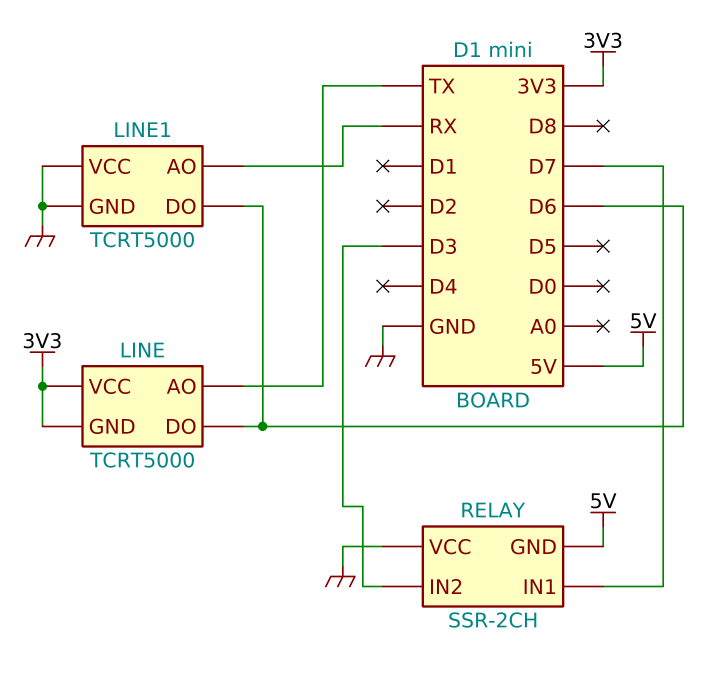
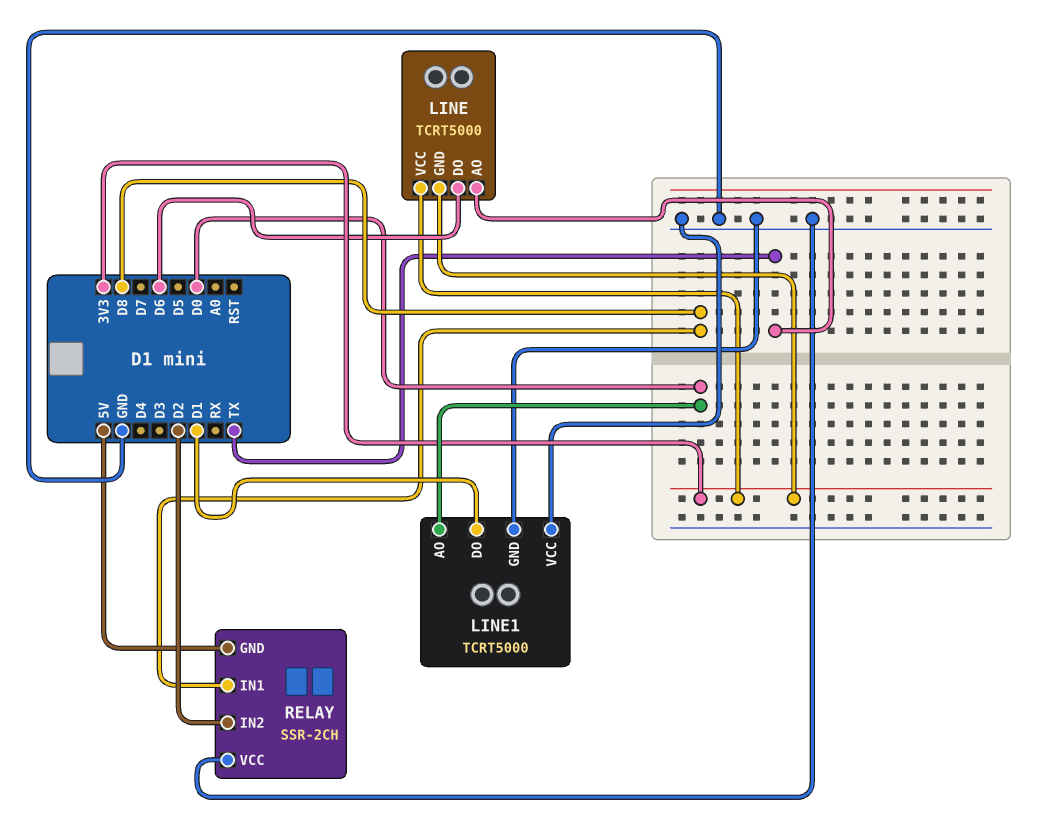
LINE1 pin AO: RX -> D0
LINE1 pin DO: D6 -> D1
RELAY pin IN1: D7 -> D8
RELAY pin IN2: D3 -> D2

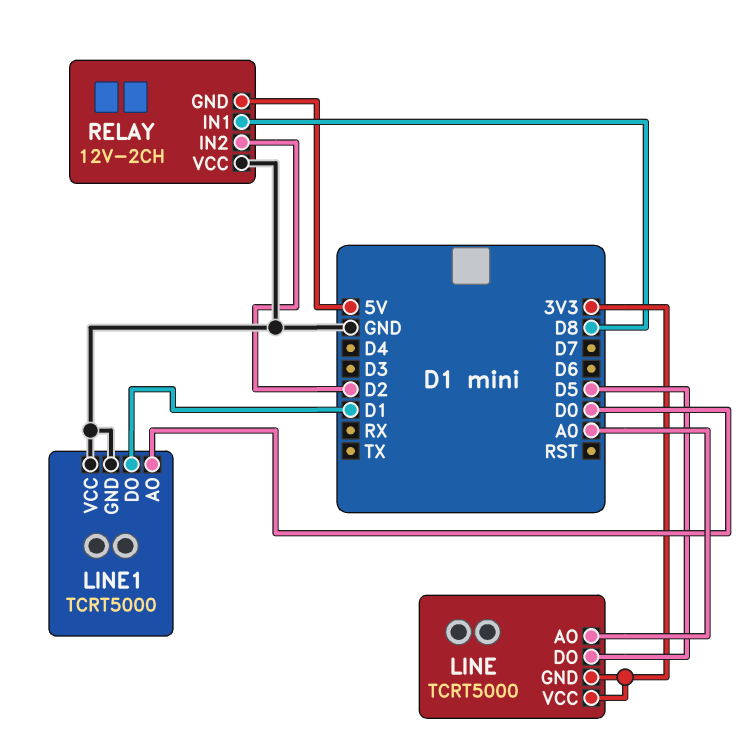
LINE pin AO: TX -> A0
LINE pin DO: D6 -> D5
RELAY: SSR-2CH -> 12V-2CH

